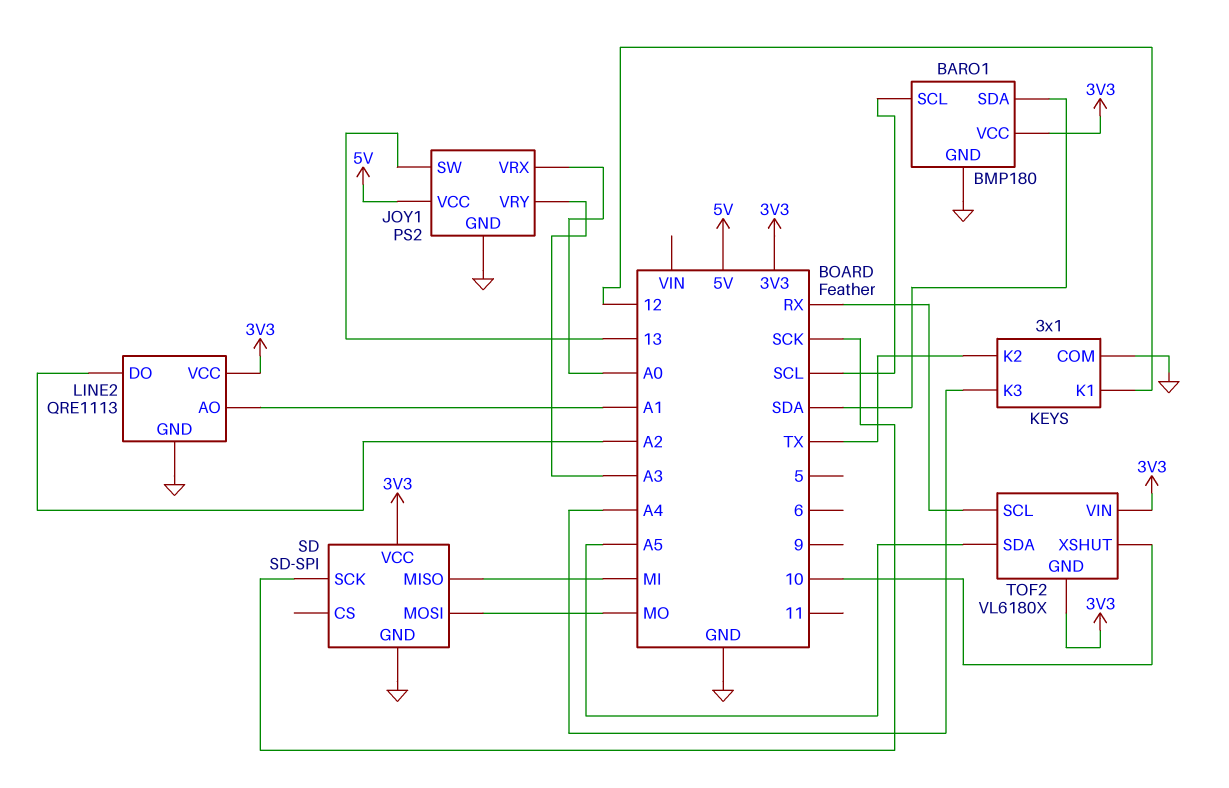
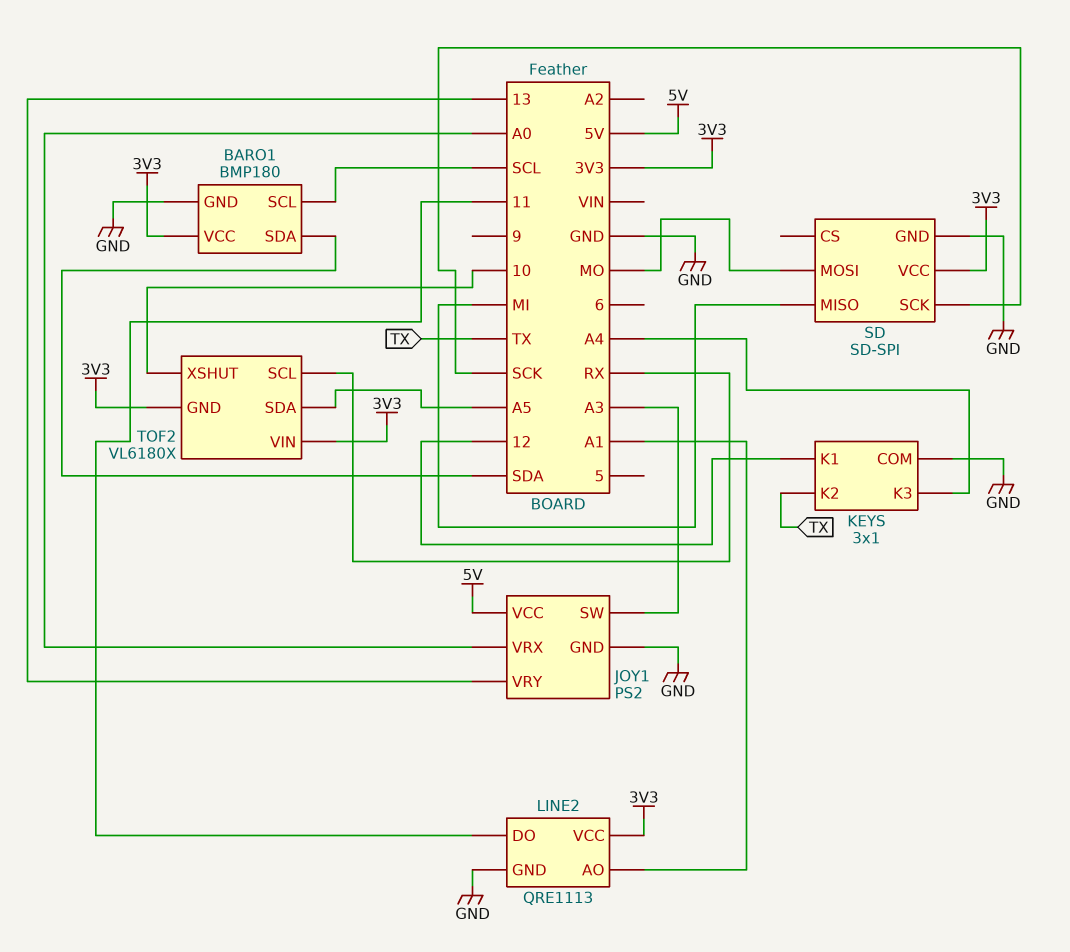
JOY1 pin SW: 13 -> A3
JOY1 pin VRY: A3 -> 13
LINE2 pin DO: A2 -> 11

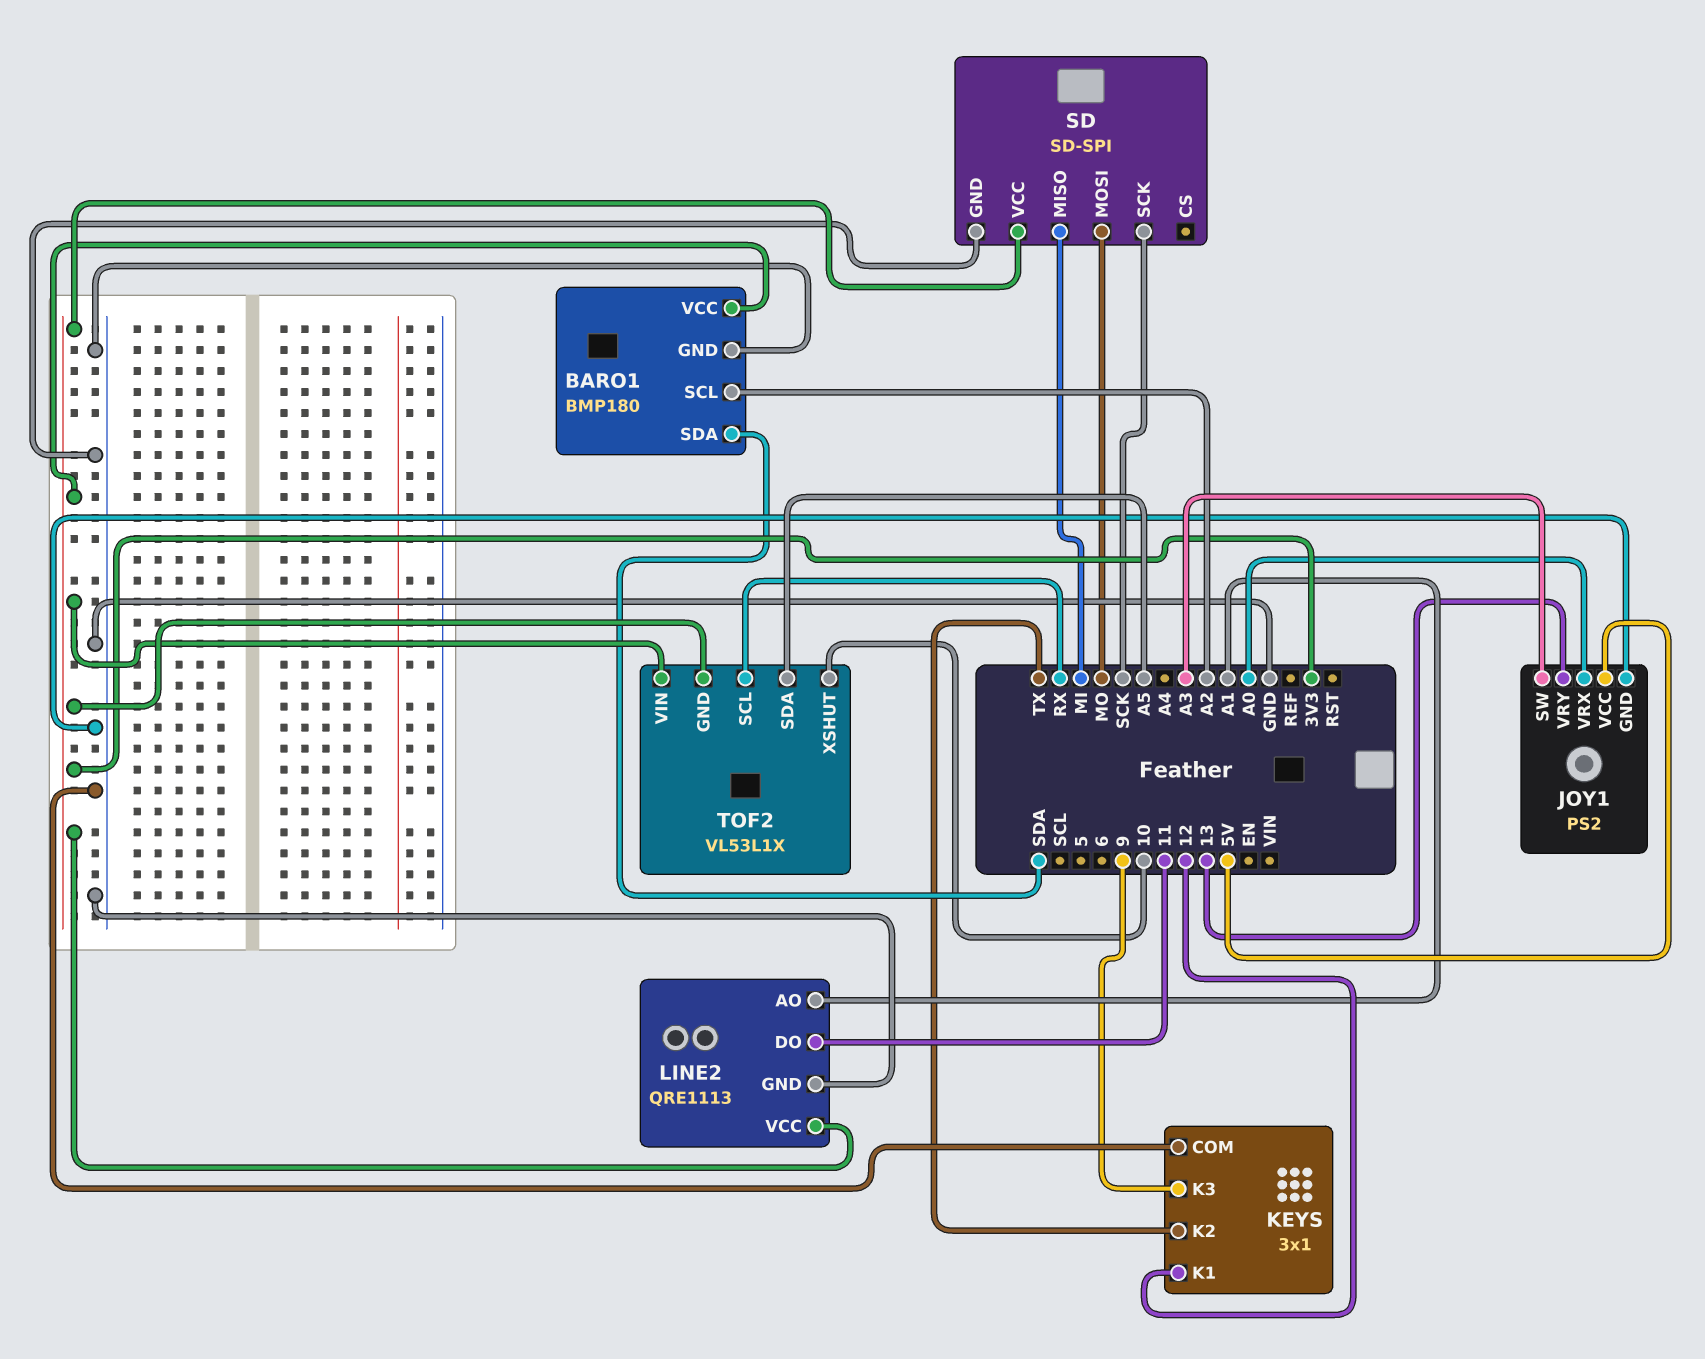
BARO1 pin SCL: SCL -> A2
KEYS pin K3: A4 -> 9
TOF2: VL6180X -> VL53L1X

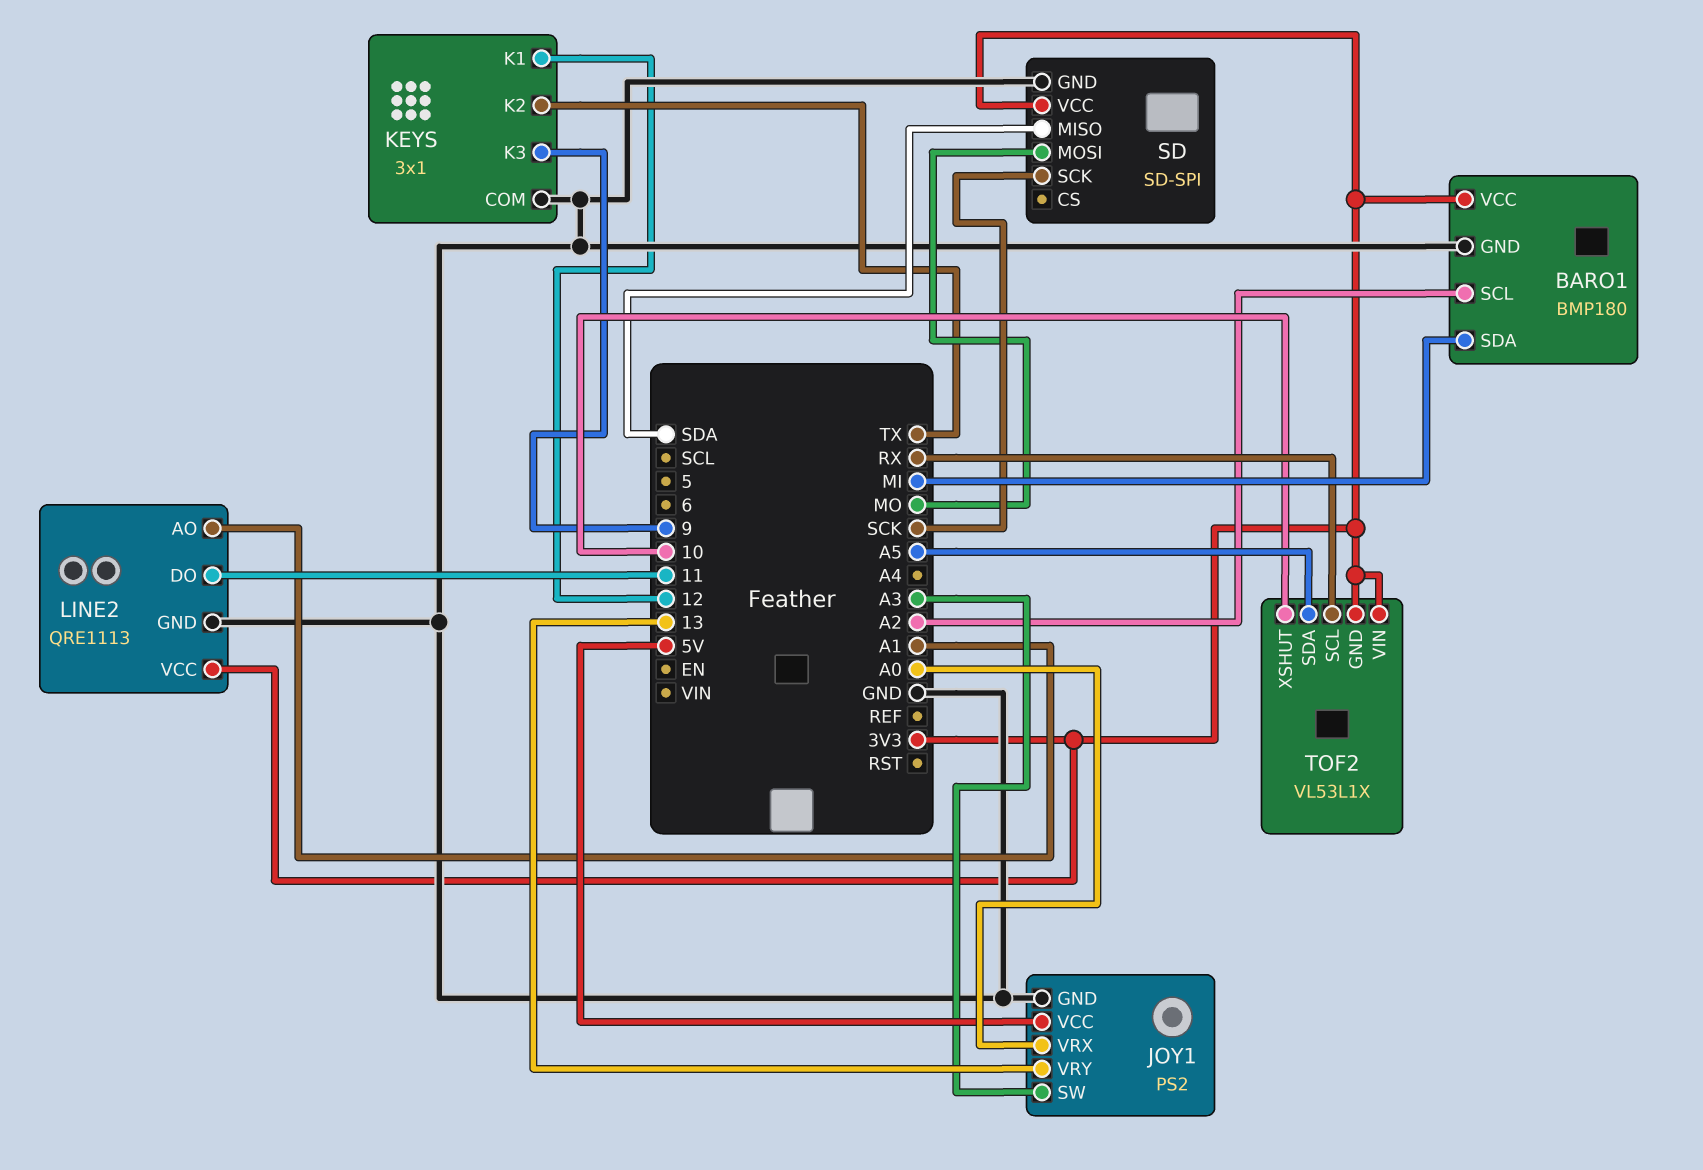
BARO1 pin SDA: SDA -> MI
SD pin MISO: MI -> SDA

